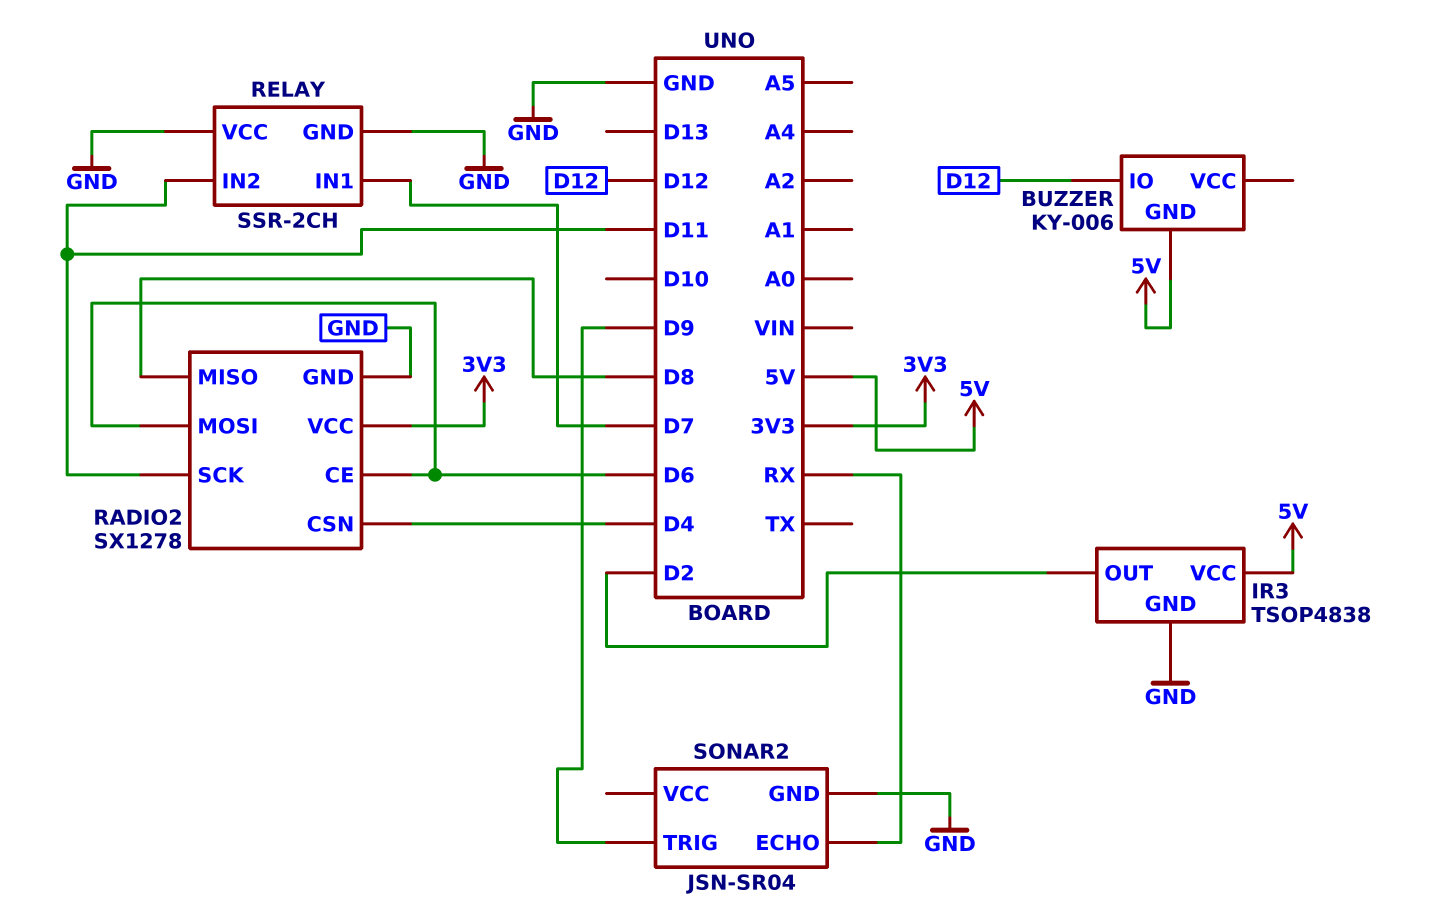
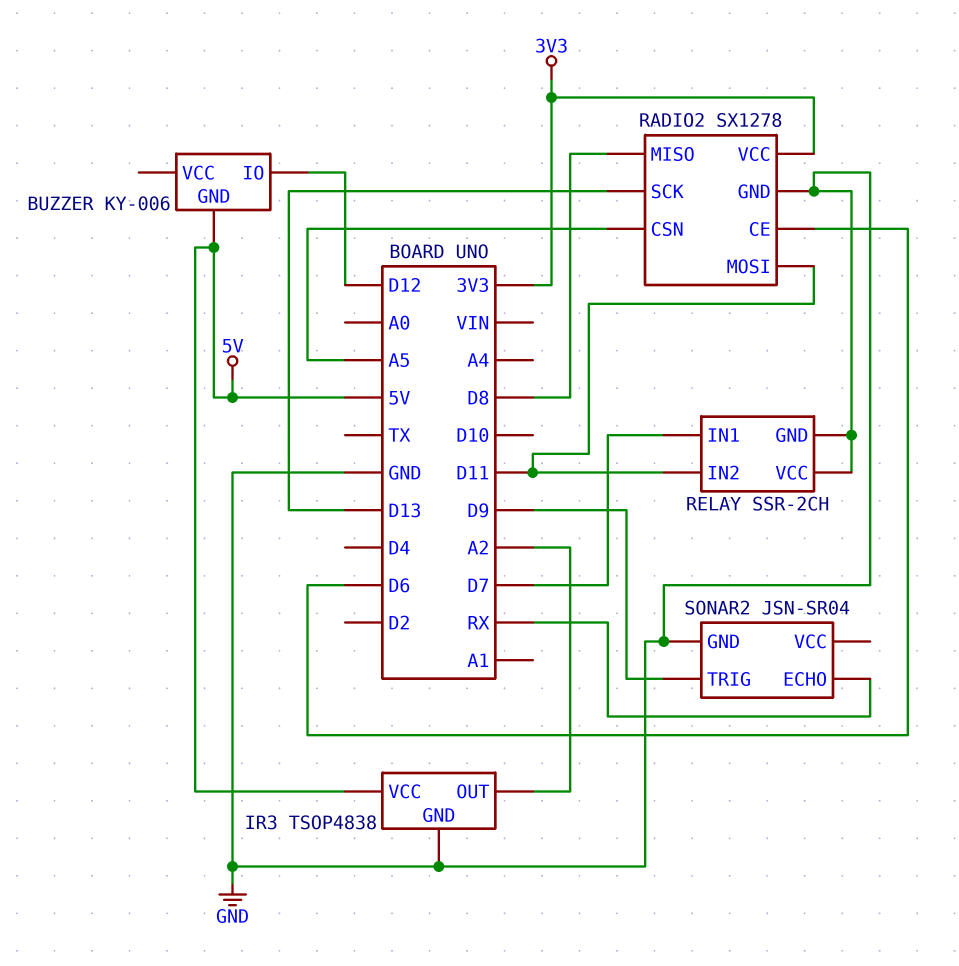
IR3 pin OUT: D2 -> A2
RADIO2 pin CSN: D4 -> A5
RADIO2 pin MOSI: D6 -> D11
RADIO2 pin SCK: D11 -> D13

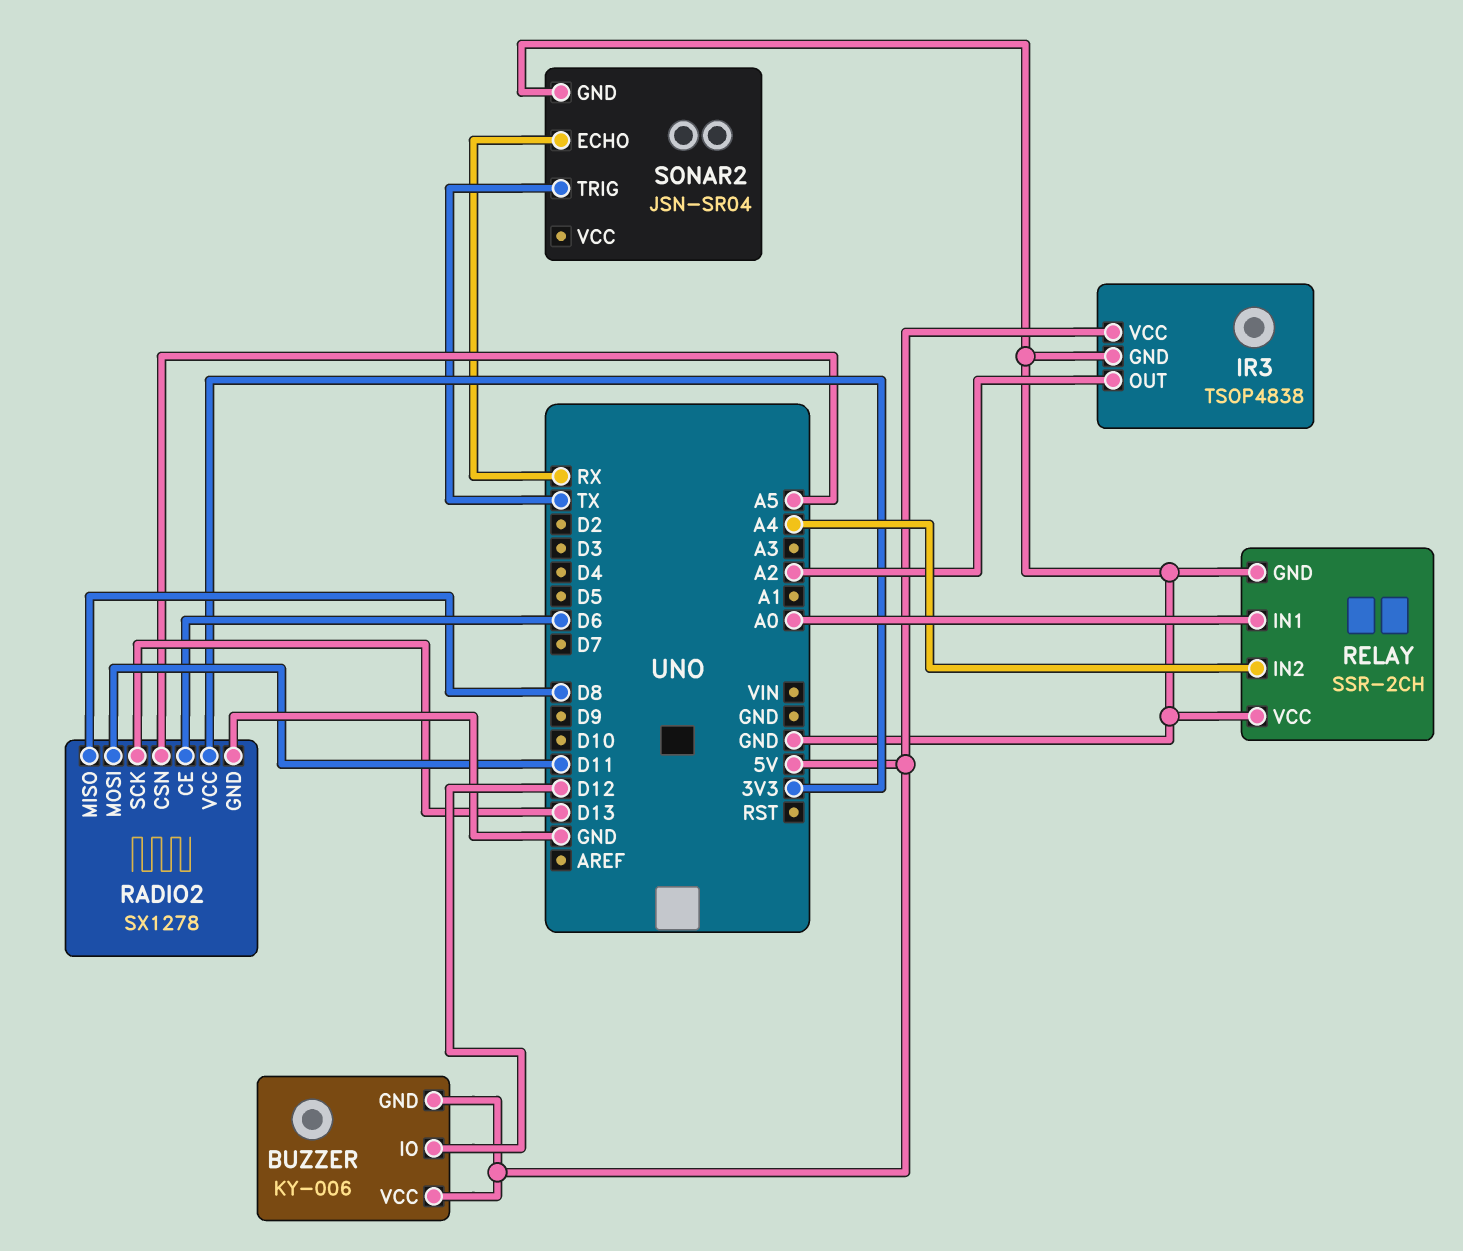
BUZZER pin VCC: none -> 5V
RELAY pin IN1: D7 -> A0
RELAY pin IN2: D11 -> A4
SONAR2 pin TRIG: D9 -> TX

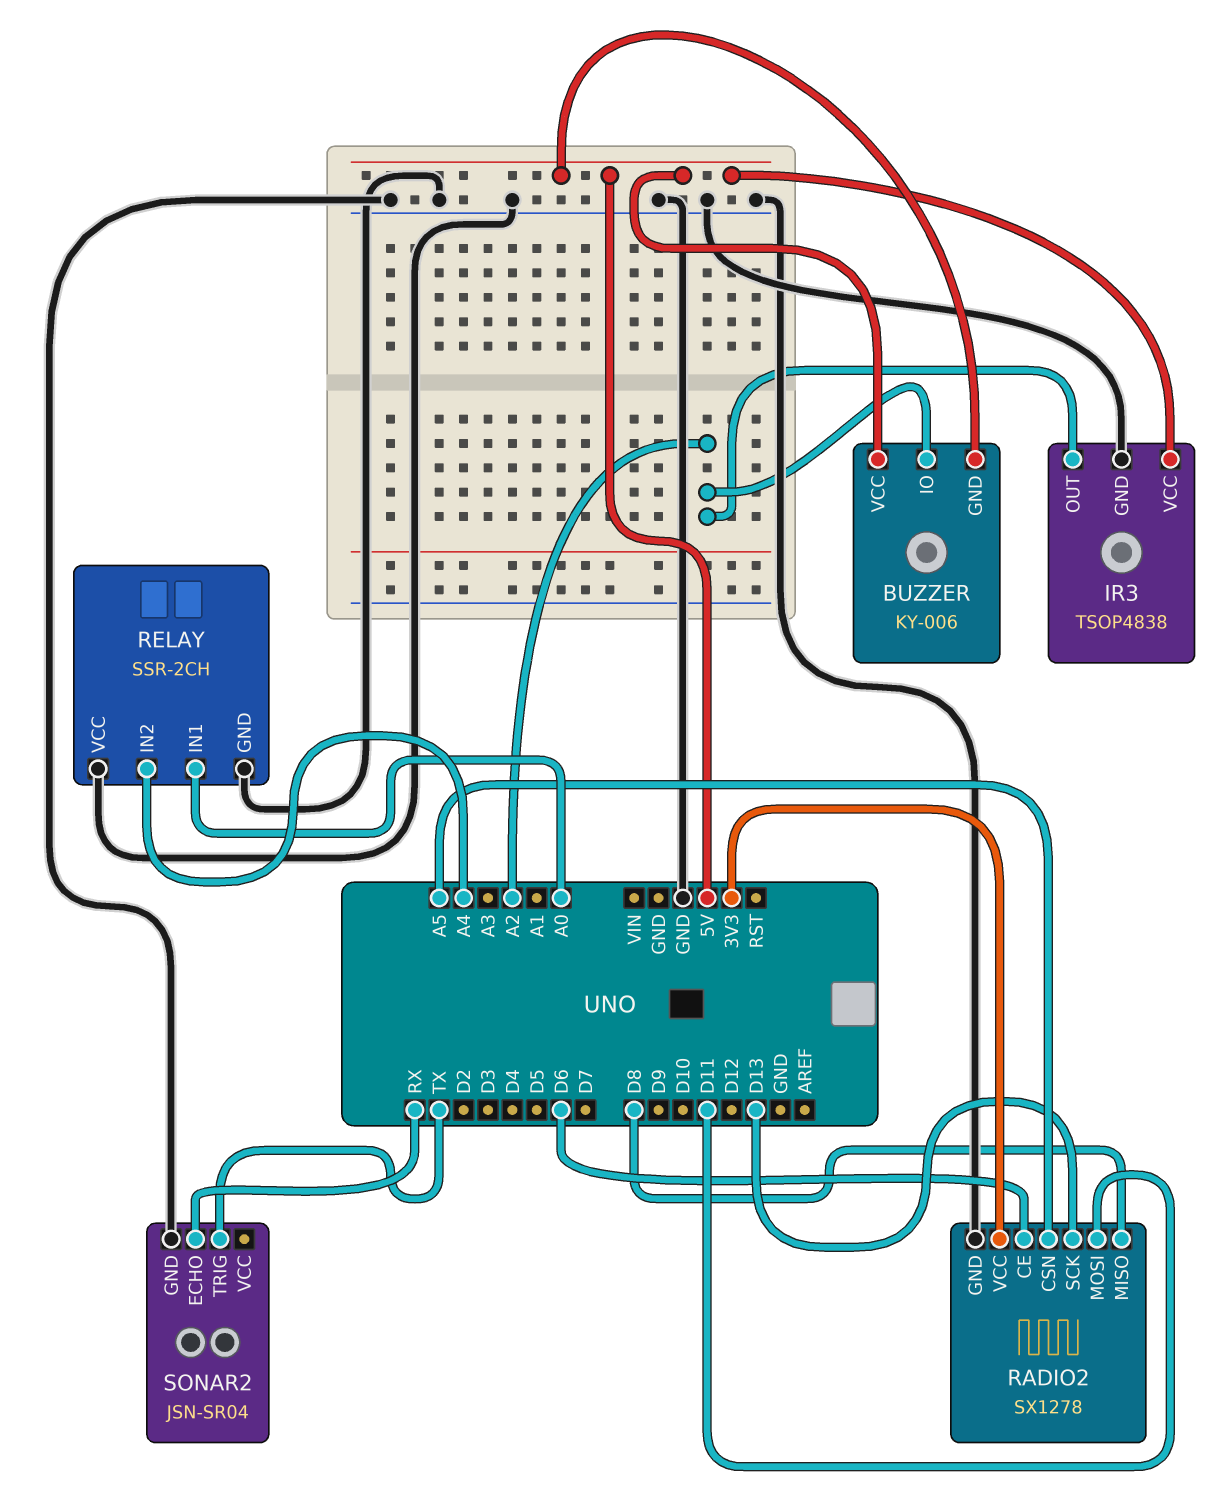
BUZZER pin IO: D12 -> A2

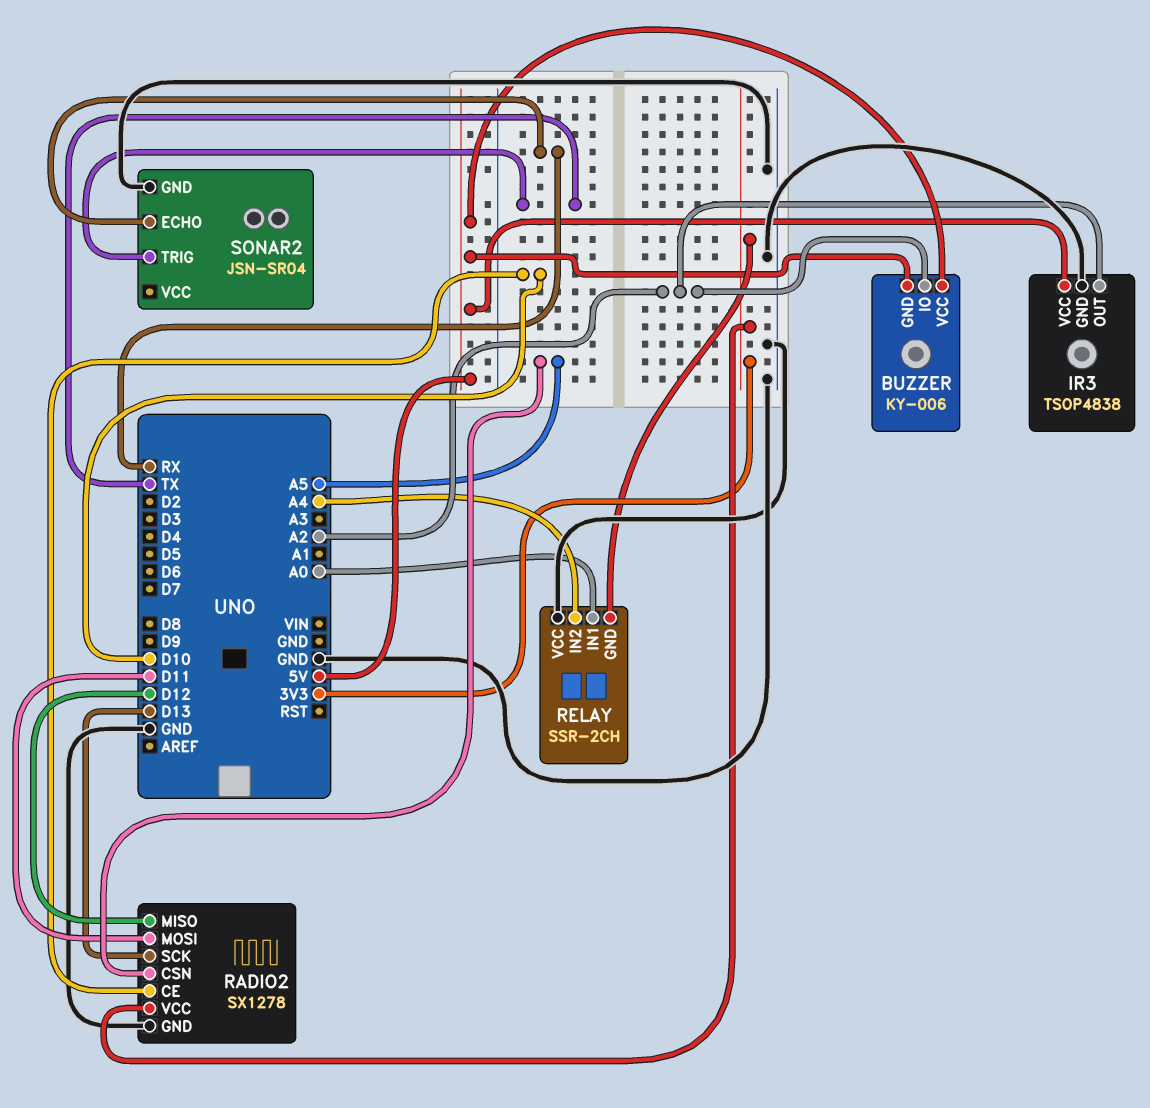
RADIO2 pin CE: D6 -> D10
RADIO2 pin MISO: D8 -> D12
RELAY pin GND: GND -> 3V3

